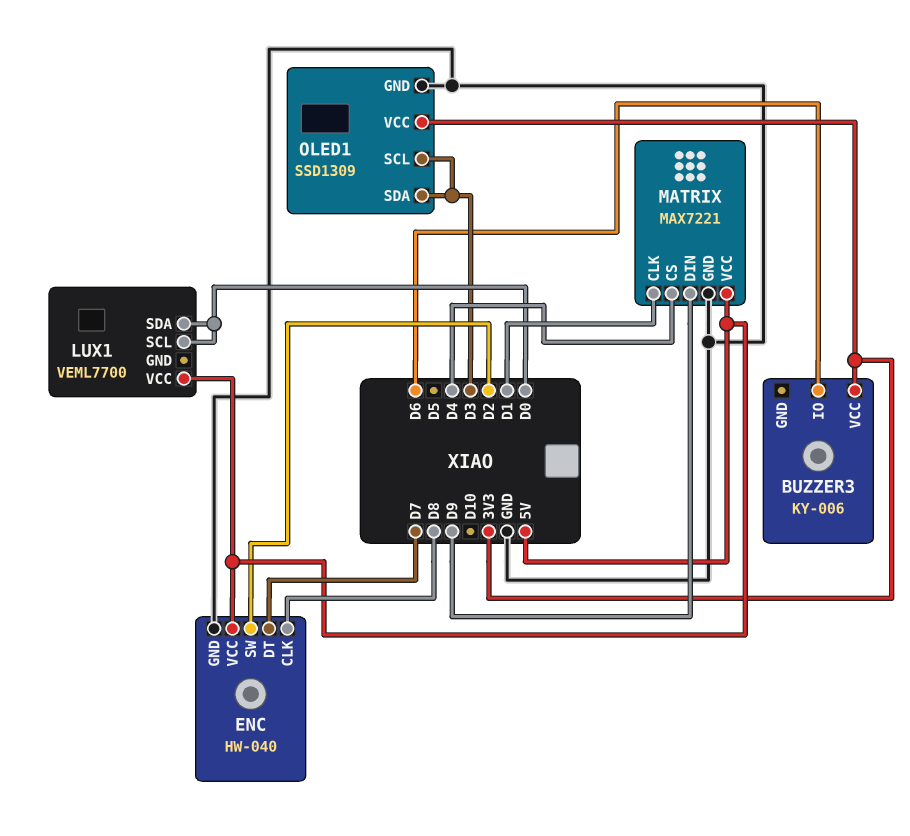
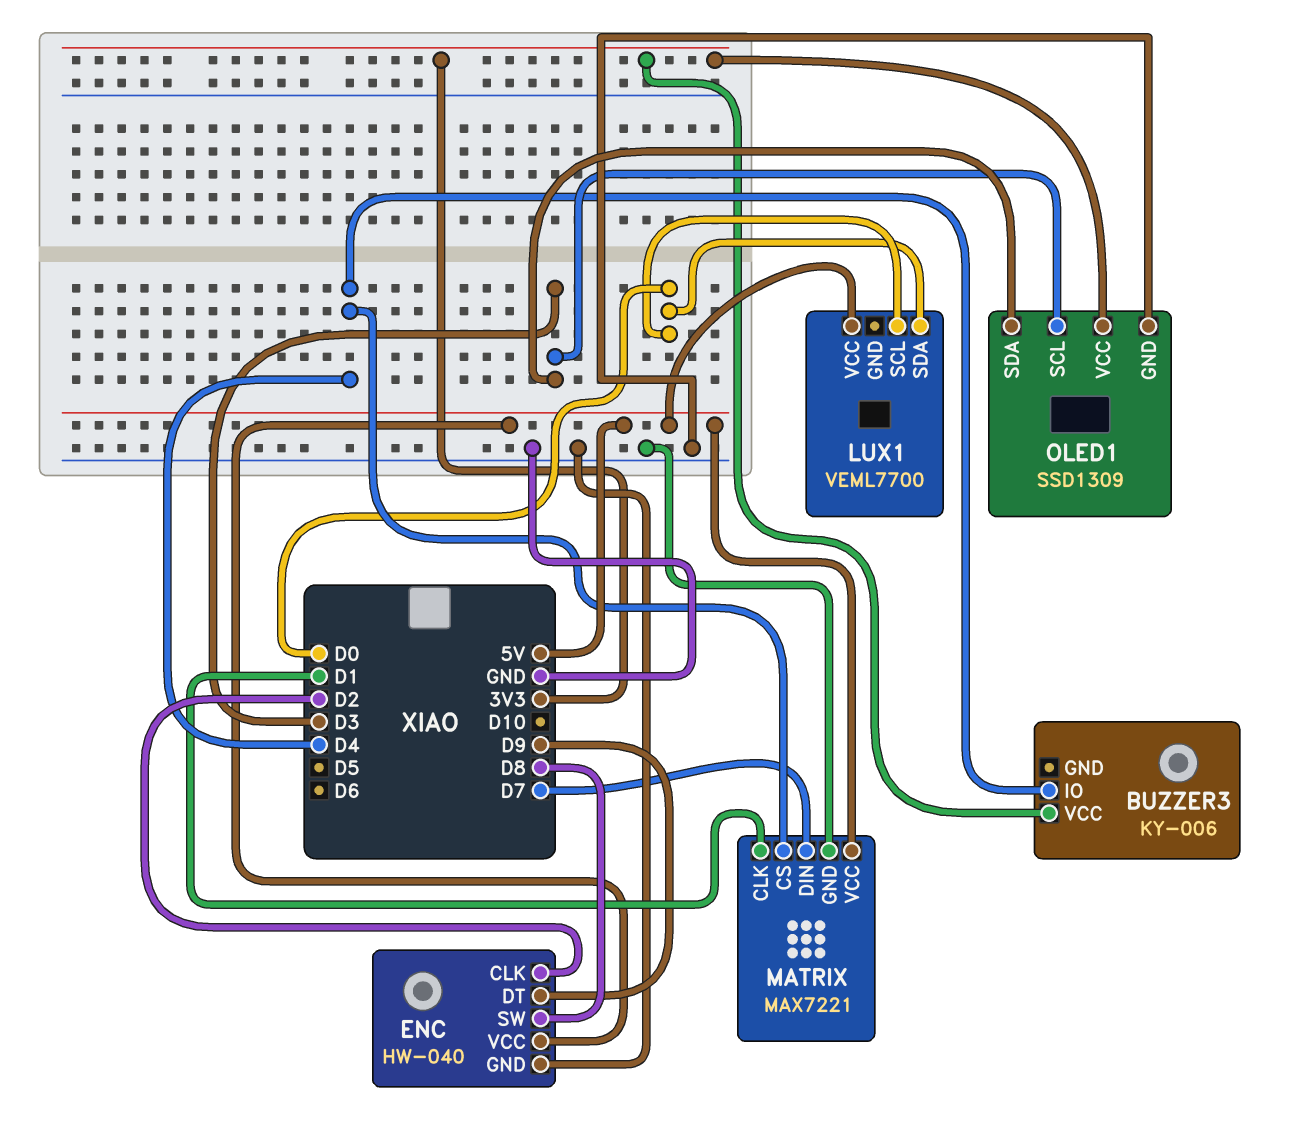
BUZZER3 pin IO: D6 -> D4
ENC pin CLK: D8 -> D2
ENC pin DT: D7 -> D9
ENC pin SW: D2 -> D8
MATRIX pin DIN: D9 -> D7

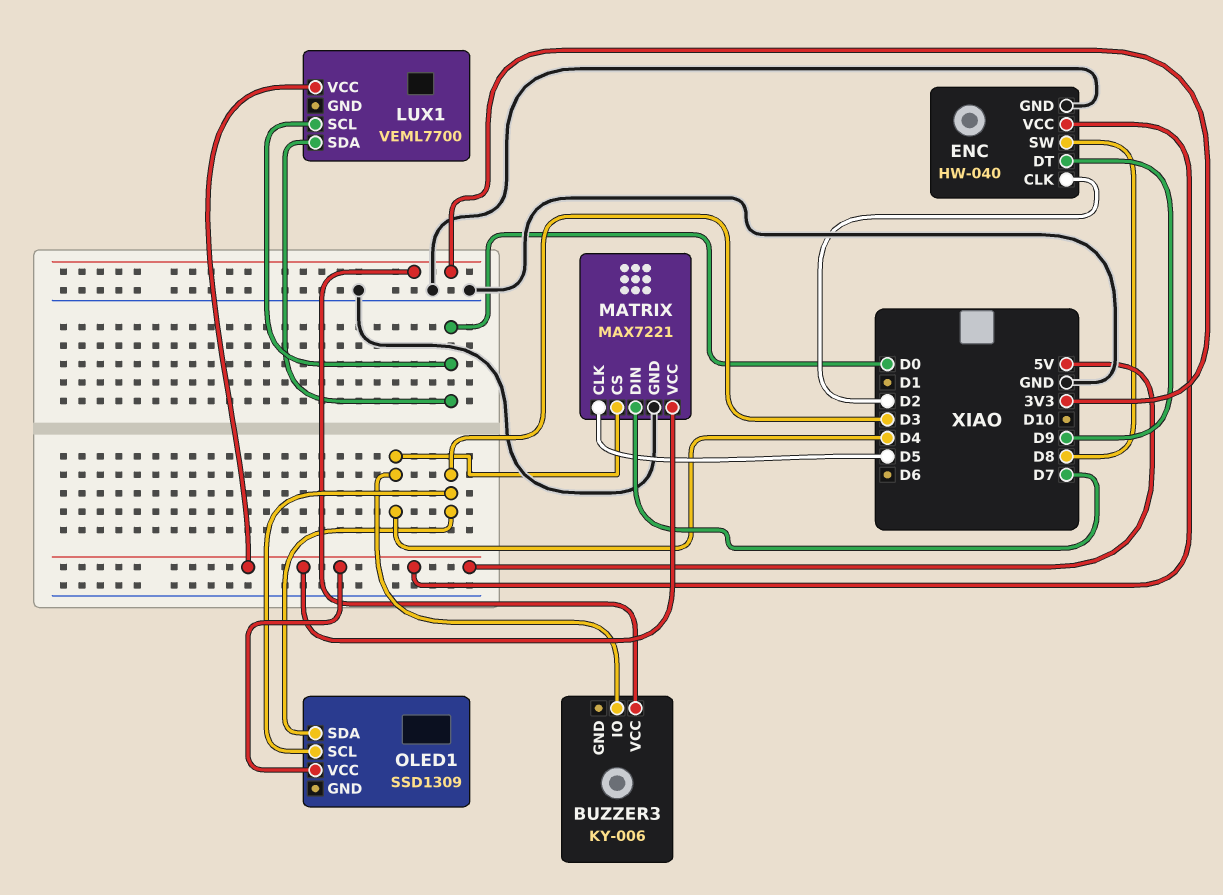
MATRIX pin CLK: D1 -> D5
OLED1 pin GND: GND -> none
OLED1 pin VCC: 3V3 -> 5V

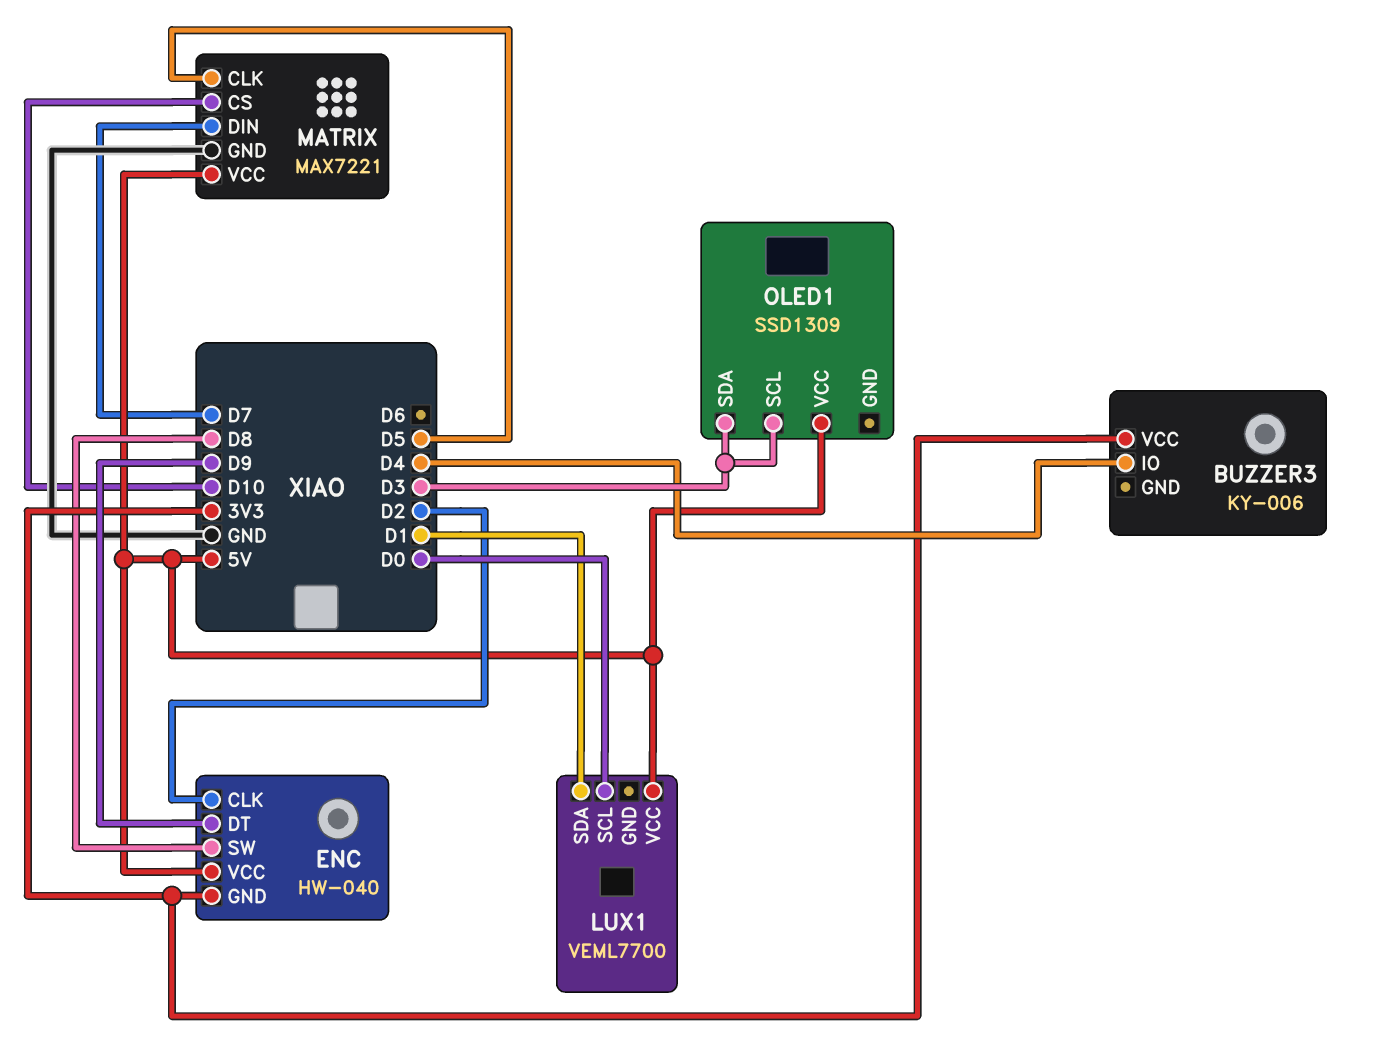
ENC pin GND: GND -> 3V3
LUX1 pin SDA: D0 -> D1
MATRIX pin CS: D4 -> D10

